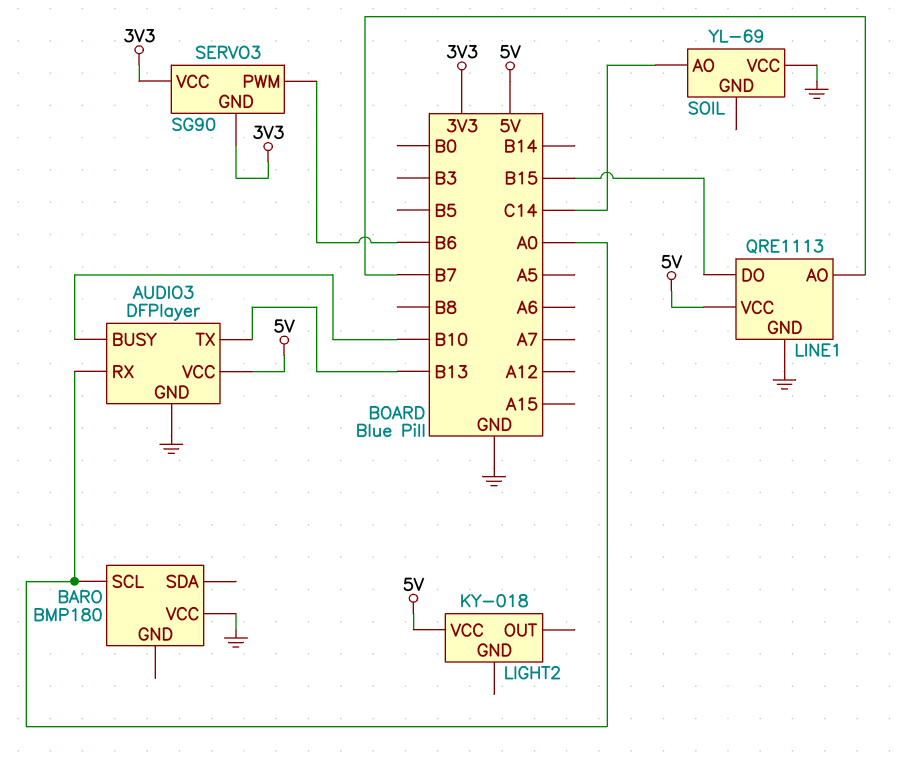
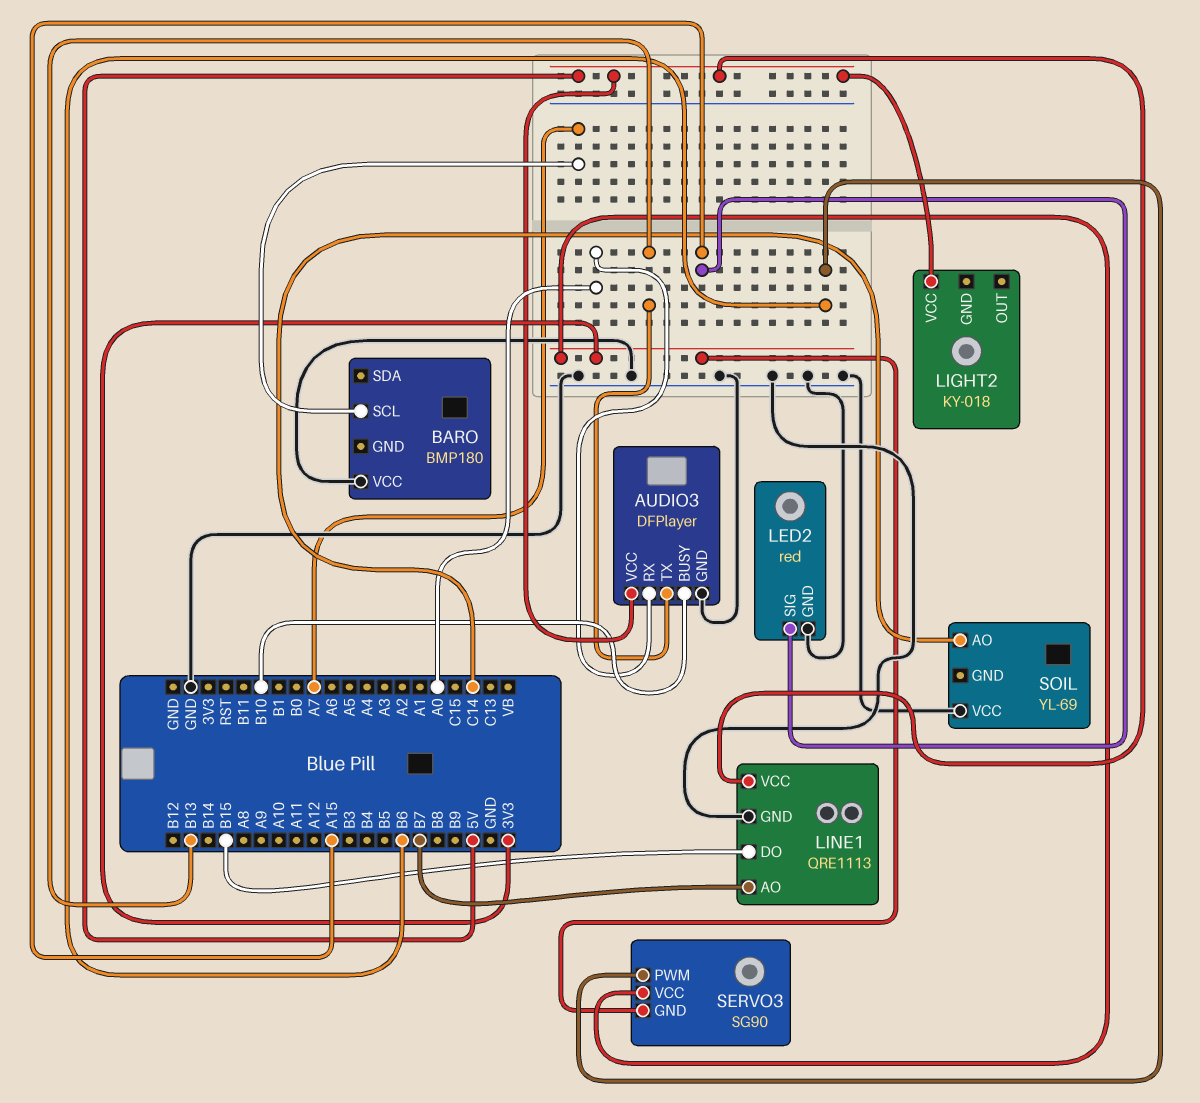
BARO pin SCL: A0 -> A7
LED2: none -> red
LED2 pin GND: none -> GND
LED2 pin SIG: none -> A15

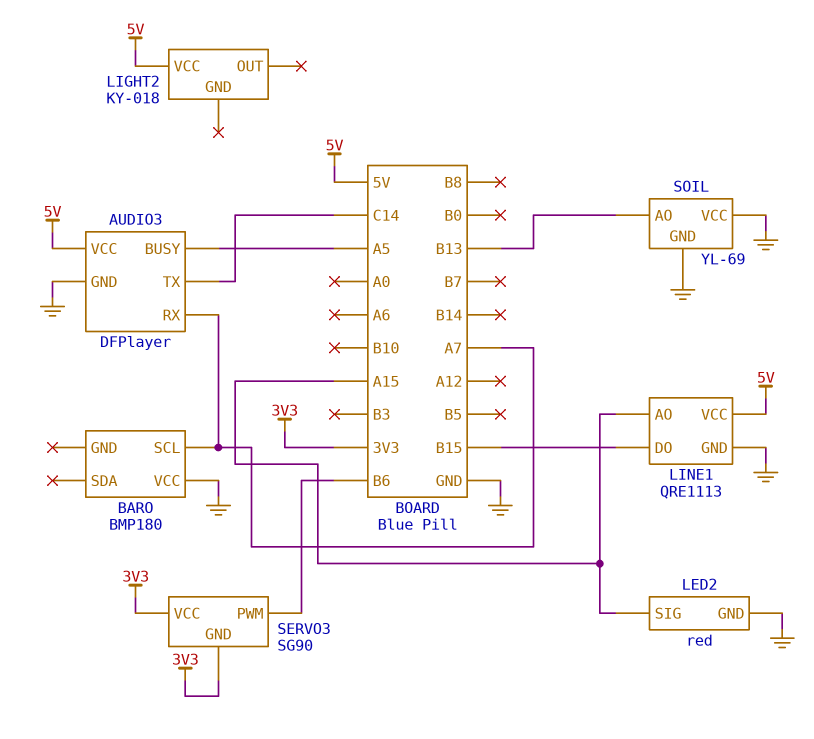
AUDIO3 pin BUSY: B10 -> A5
AUDIO3 pin RX: A0 -> A7
AUDIO3 pin TX: B13 -> C14
LINE1 pin AO: B7 -> A15
SOIL pin AO: C14 -> B13
SOIL pin GND: none -> GND

